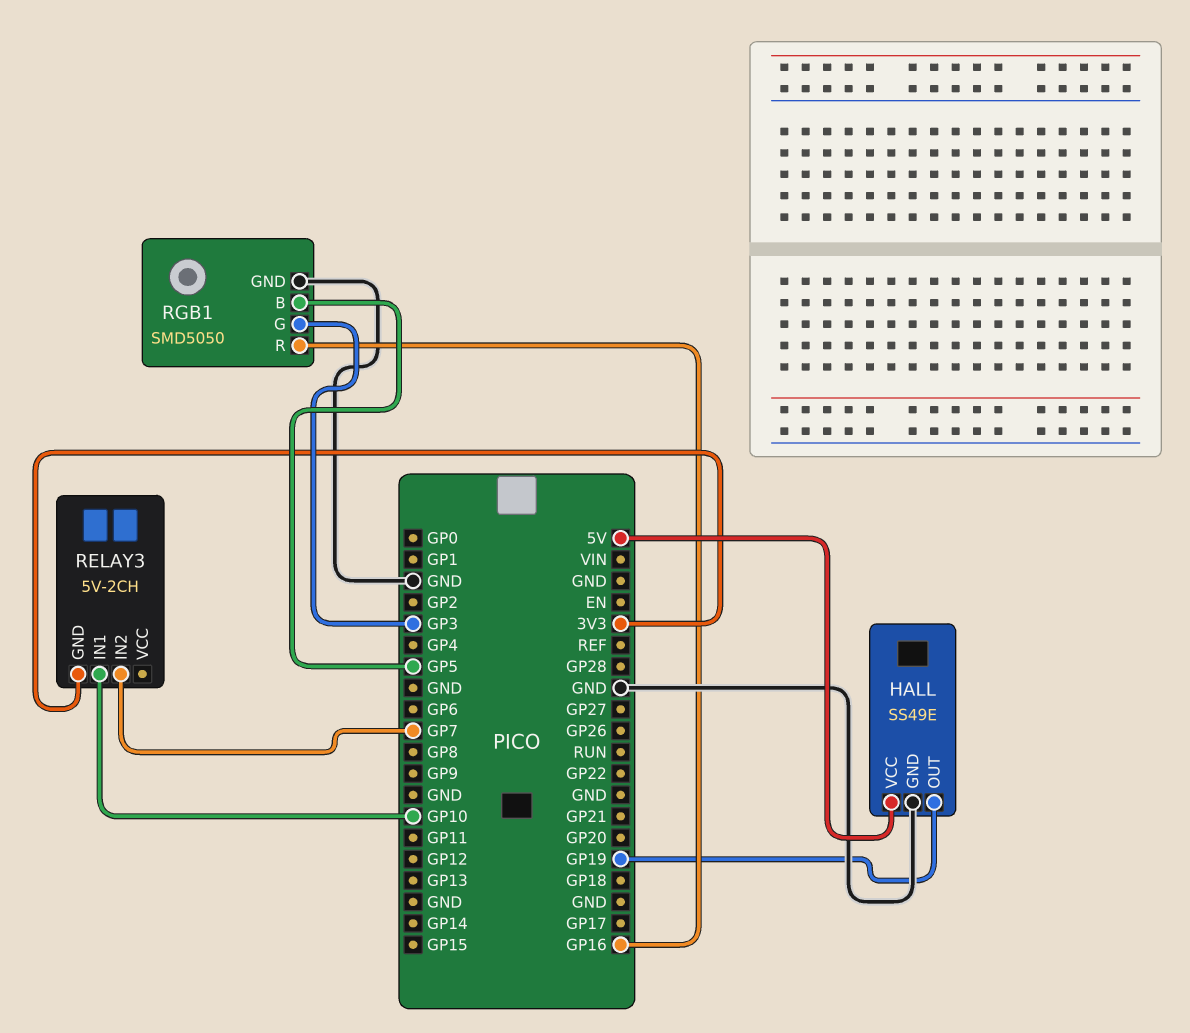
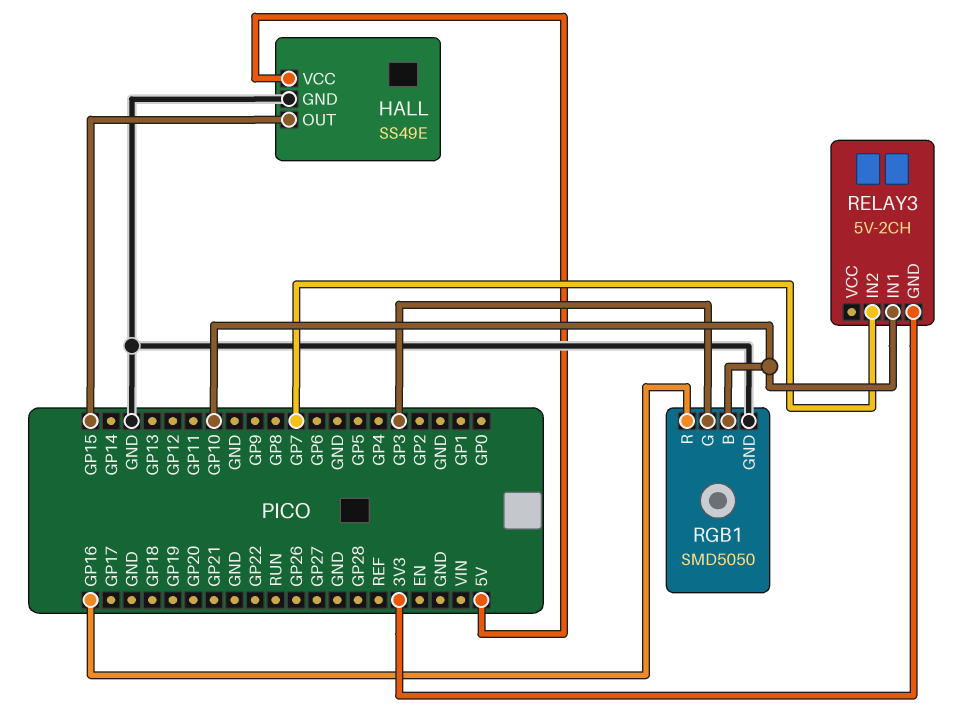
HALL pin OUT: GP19 -> GP15
RGB1 pin B: GP5 -> GP10

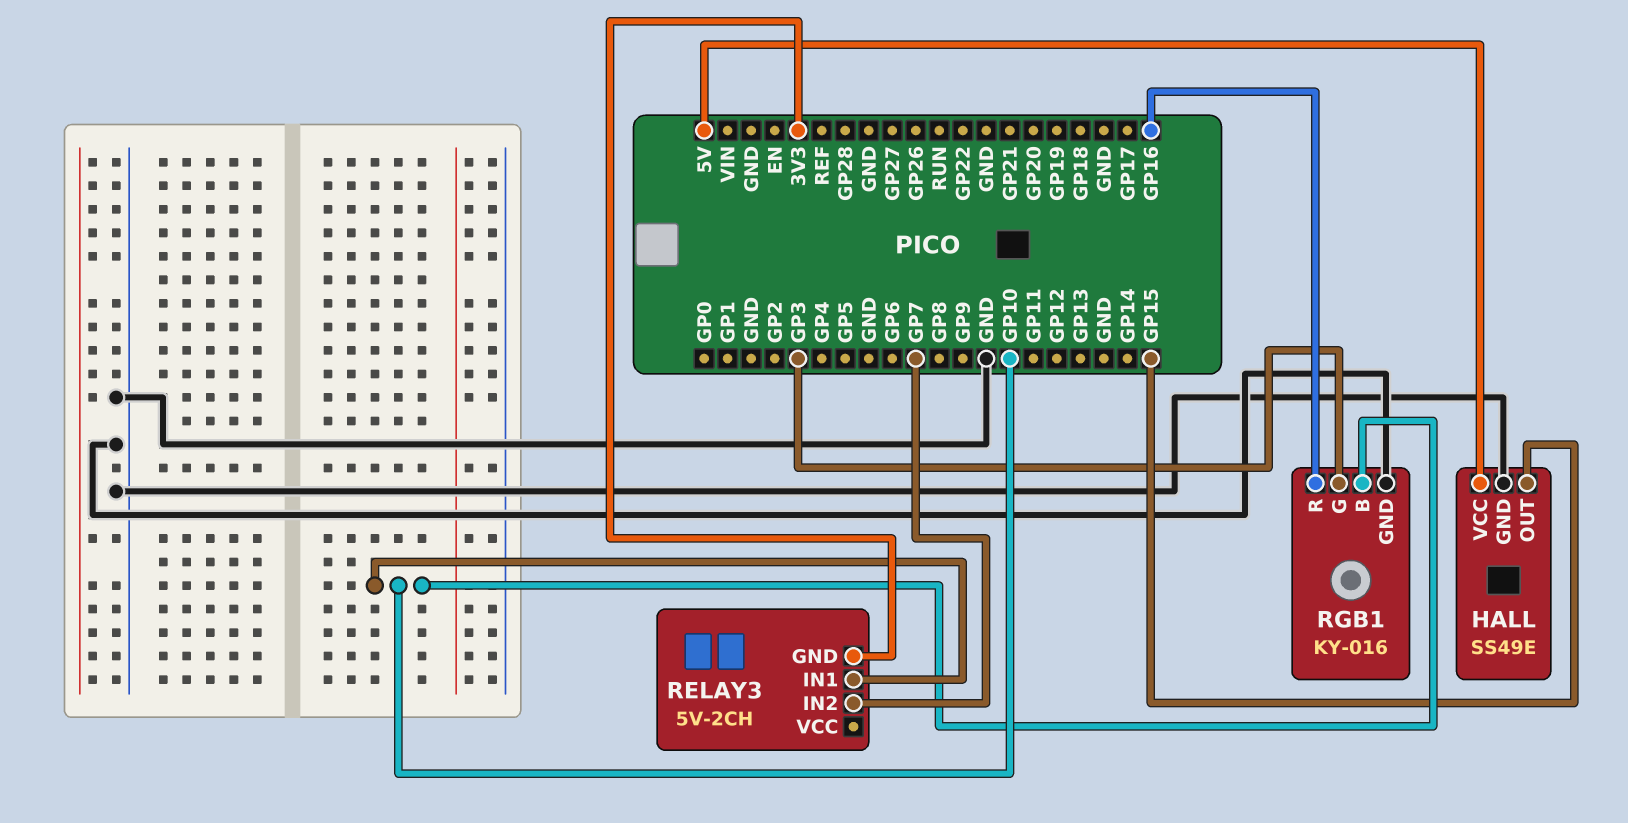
RGB1: SMD5050 -> KY-016

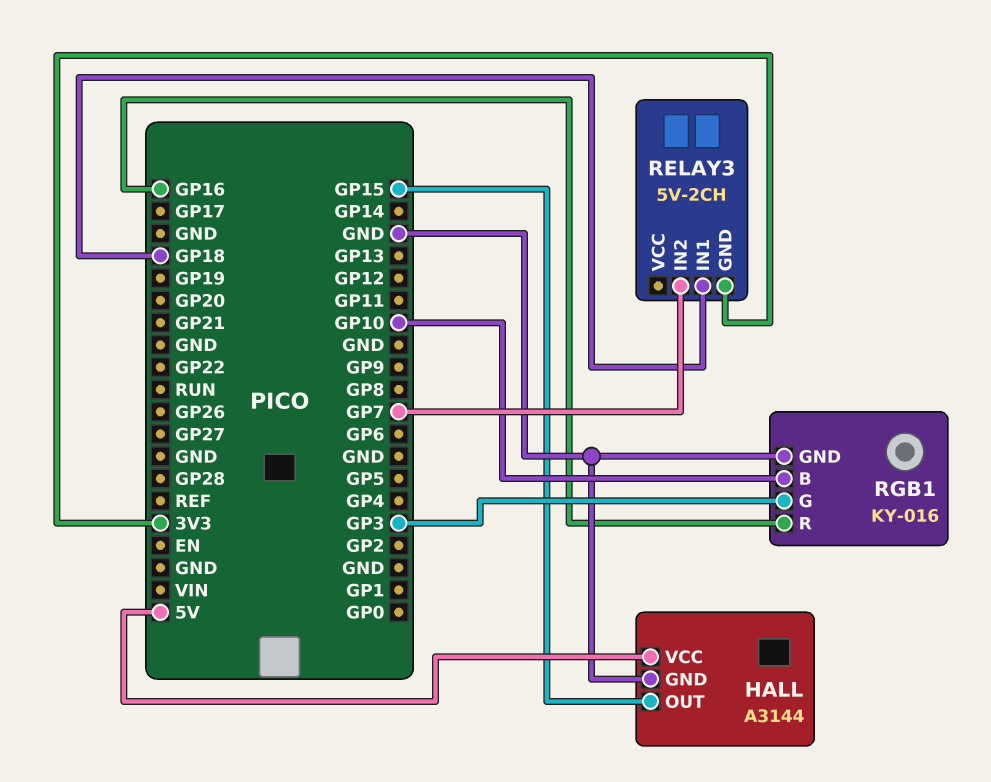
HALL: SS49E -> A3144
RELAY3 pin IN1: GP10 -> GP18

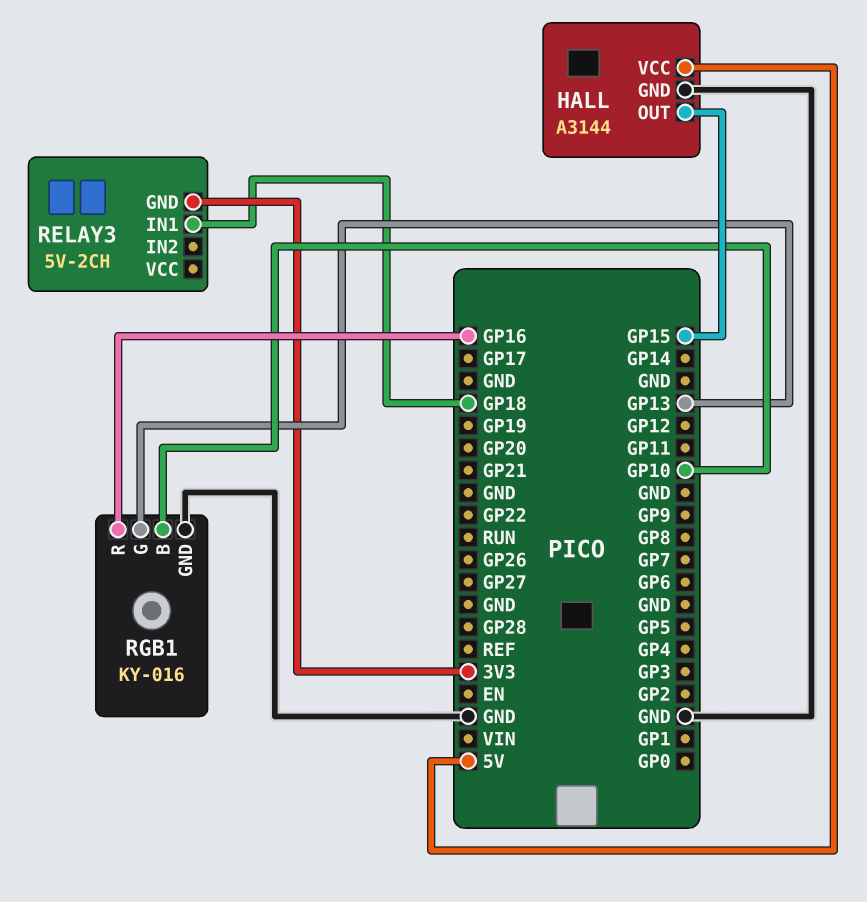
RELAY3 pin IN2: GP7 -> none
RGB1 pin G: GP3 -> GP13

